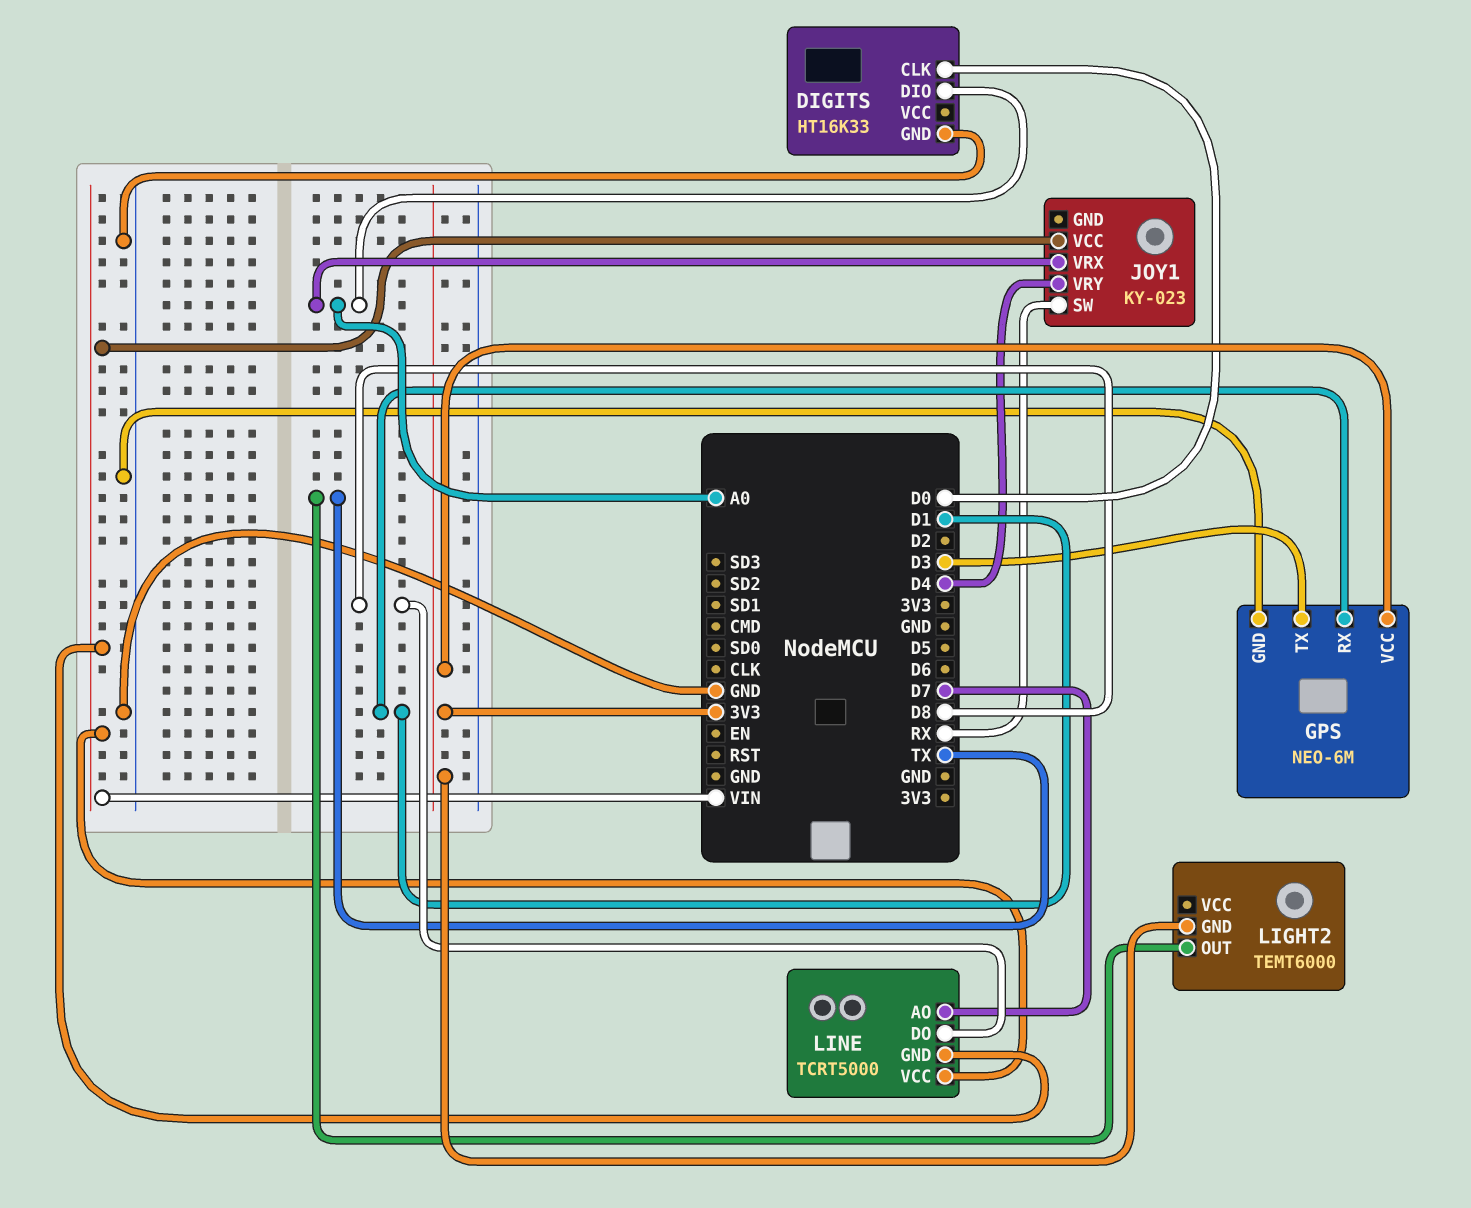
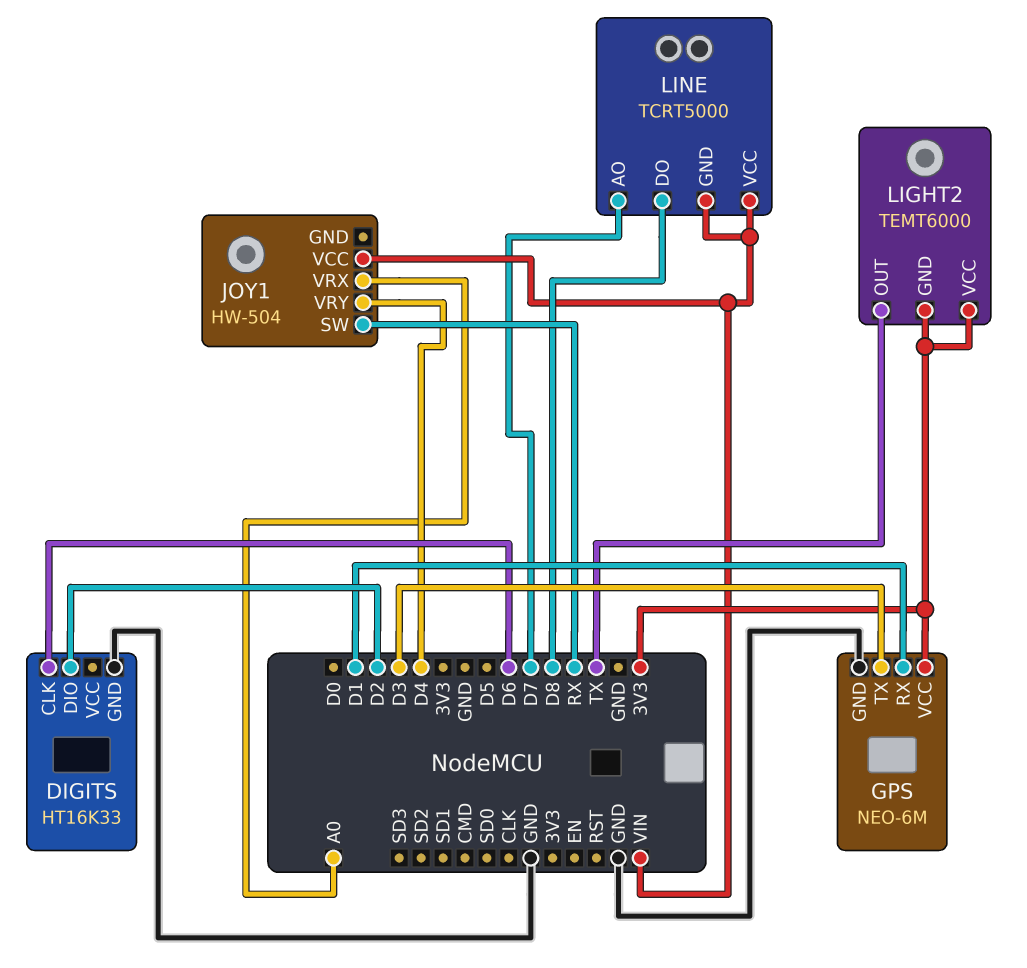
DIGITS pin CLK: D0 -> D6
DIGITS pin DIO: A0 -> D2
JOY1: KY-023 -> HW-504
LIGHT2 pin VCC: none -> 3V3

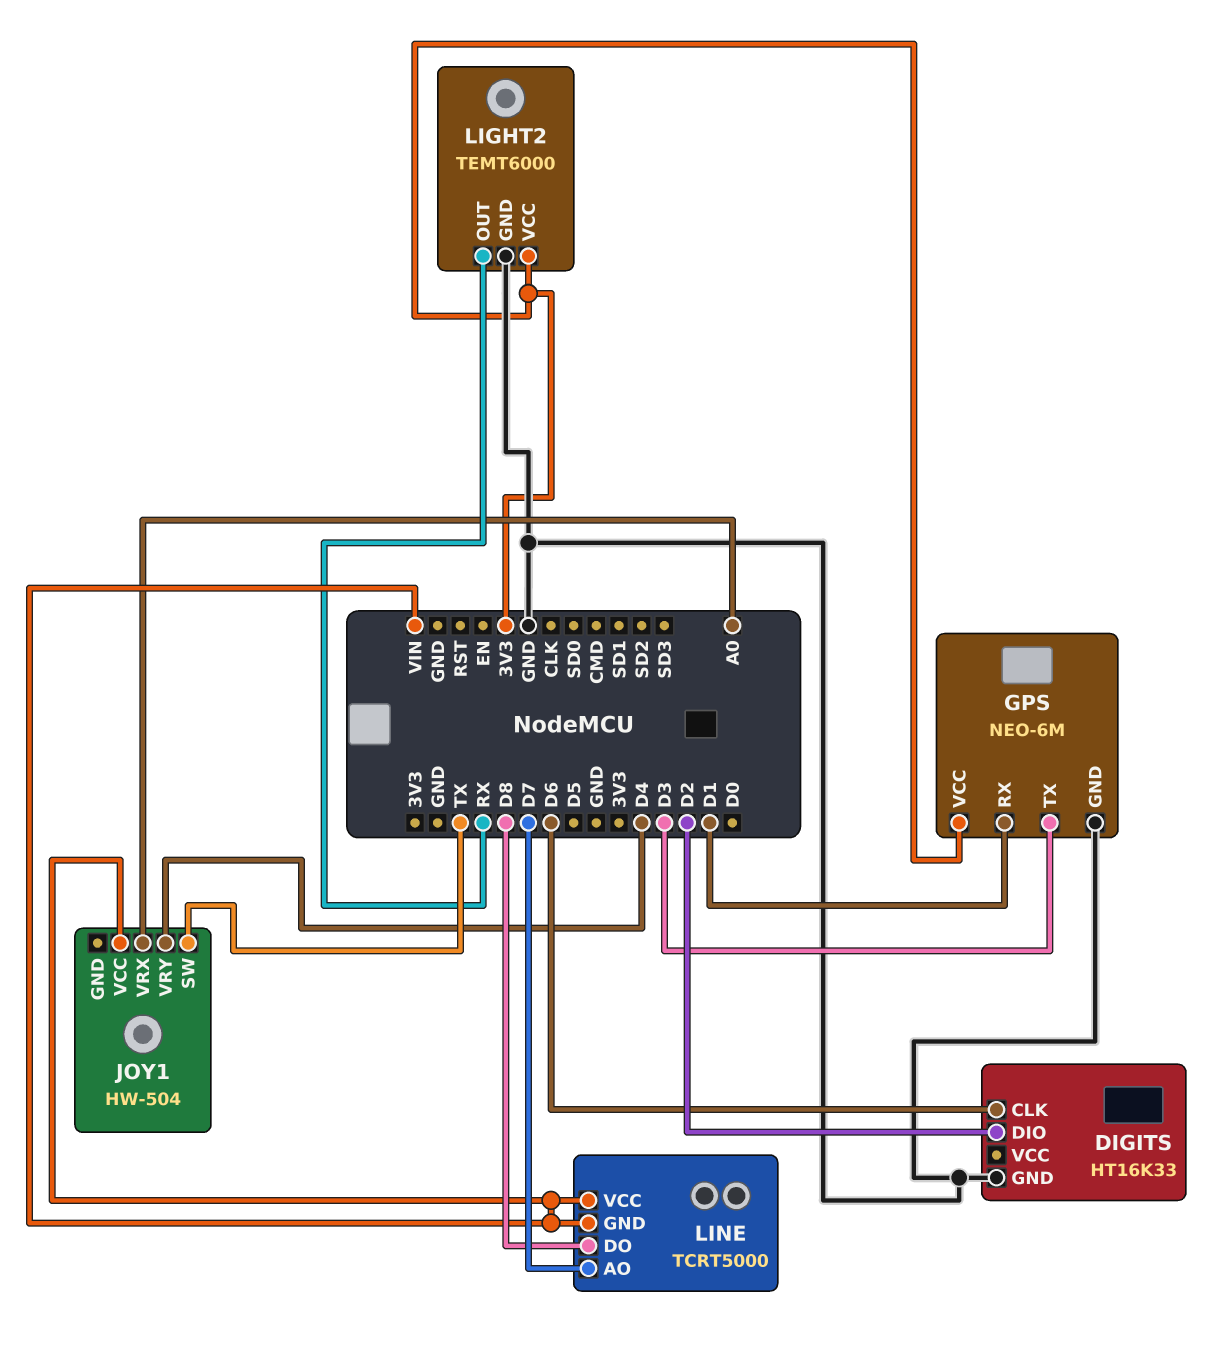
JOY1 pin SW: RX -> TX
LIGHT2 pin GND: 3V3 -> GND
LIGHT2 pin OUT: TX -> RX

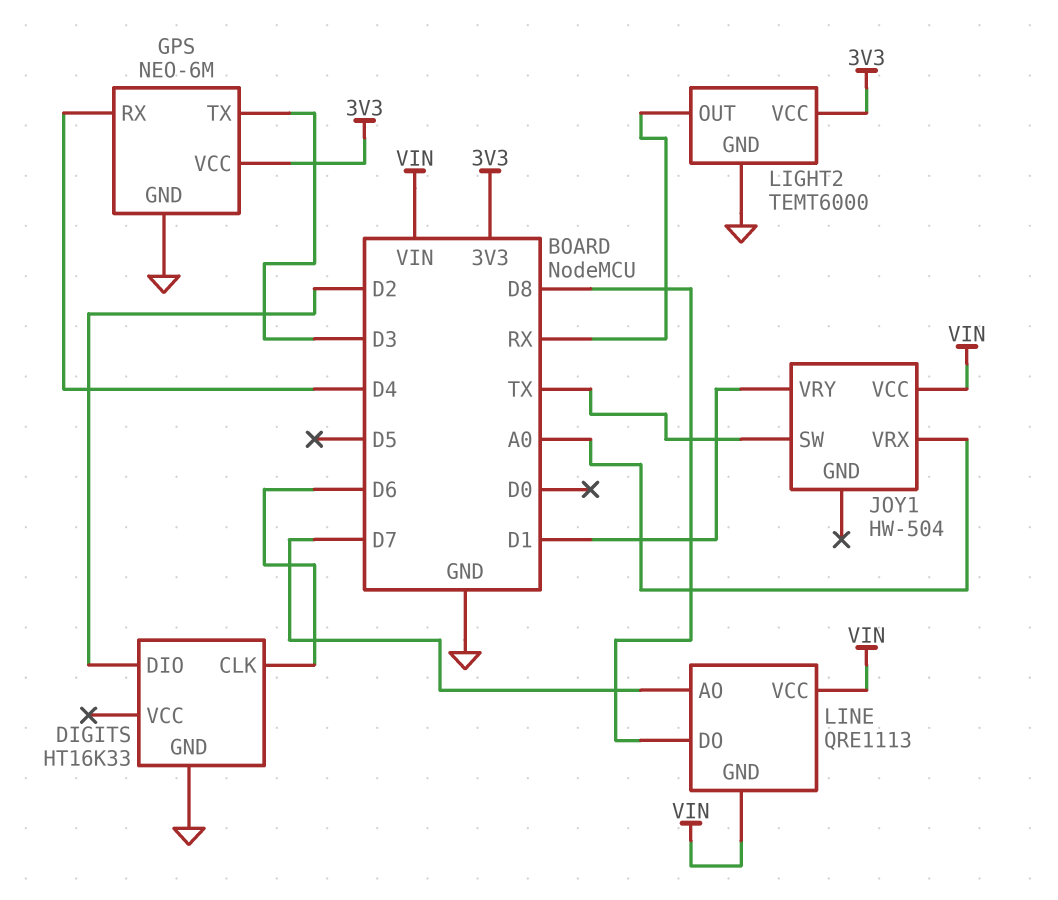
GPS pin RX: D1 -> D4
JOY1 pin VRY: D4 -> D1
LINE: TCRT5000 -> QRE1113

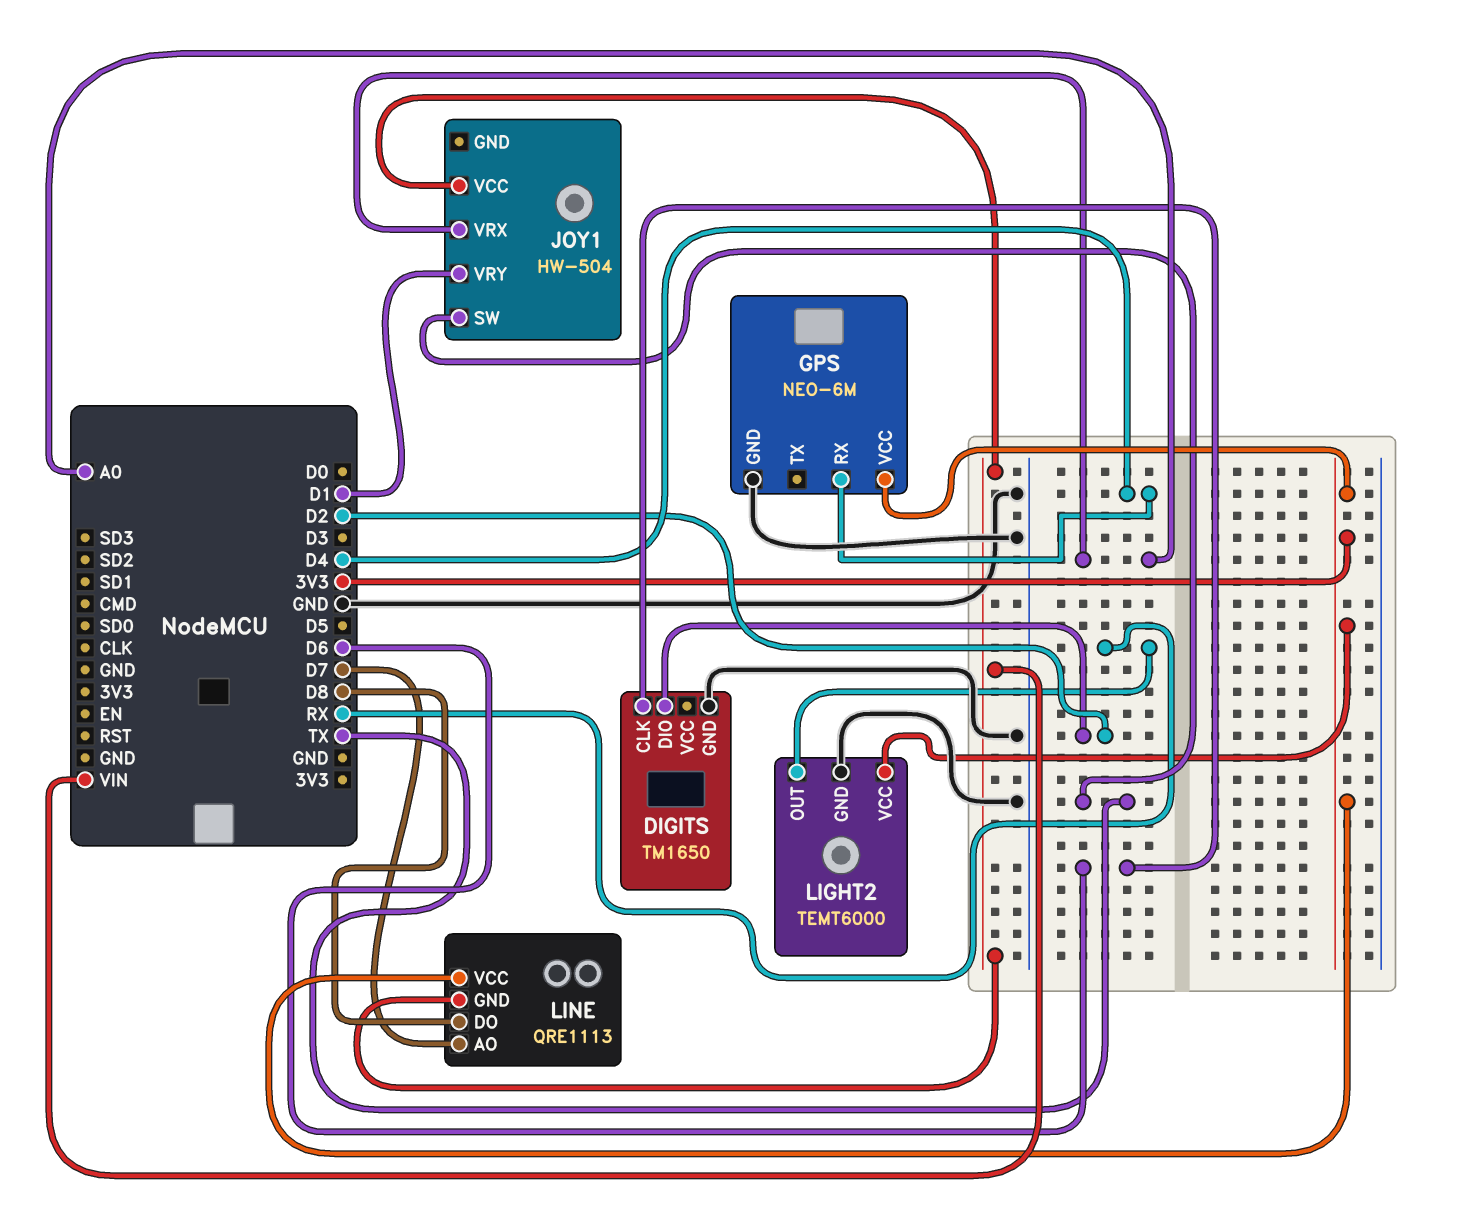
DIGITS: HT16K33 -> TM1650
GPS pin TX: D3 -> none
LINE pin VCC: VIN -> 3V3

